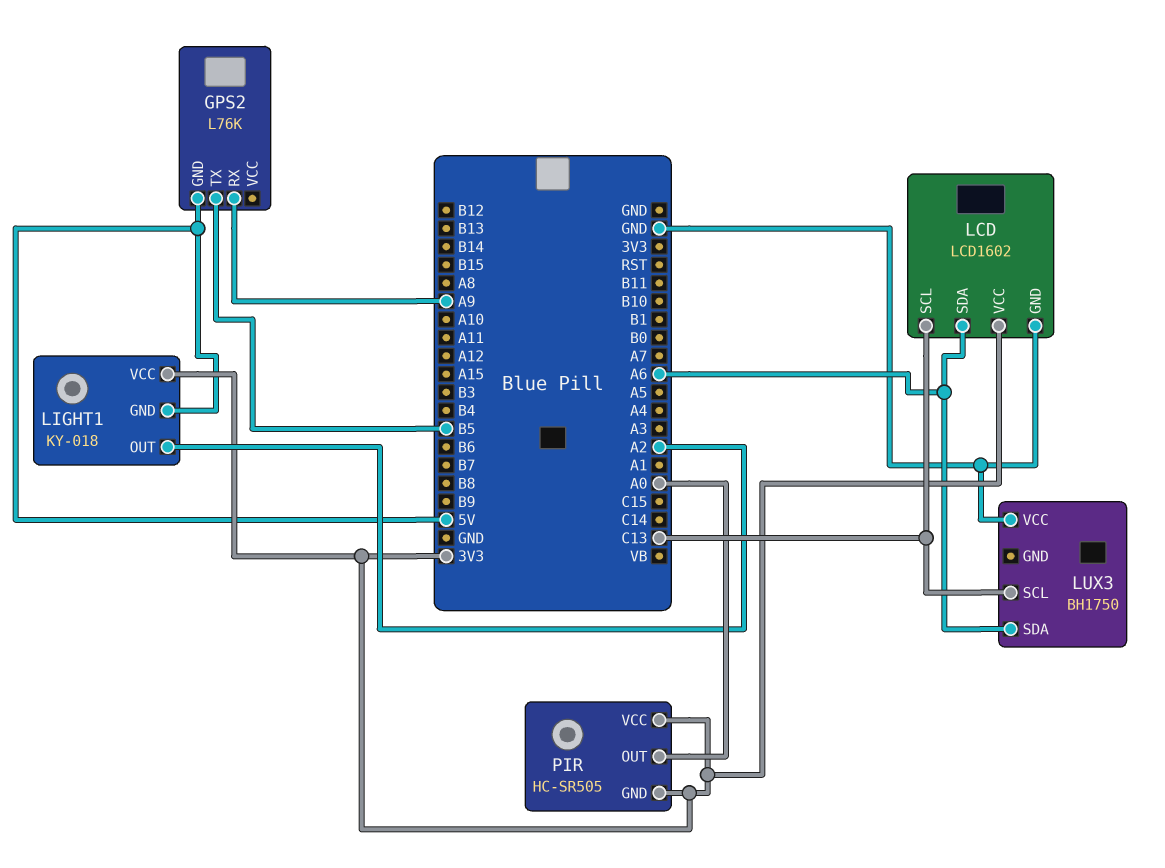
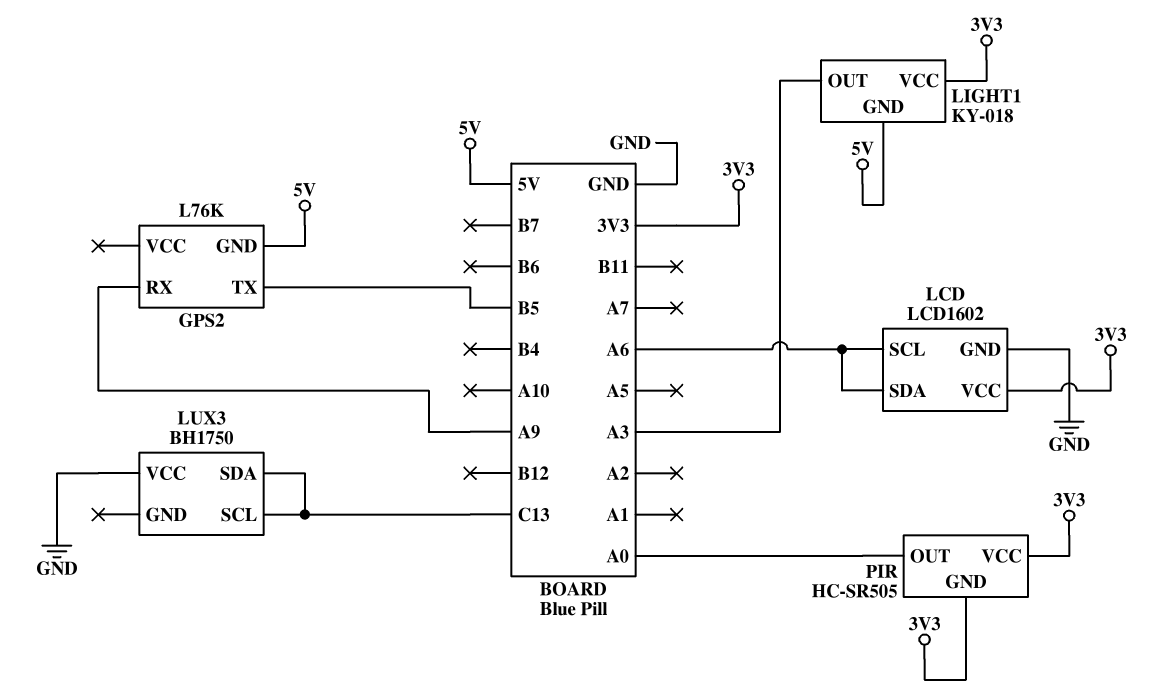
LCD pin SCL: C13 -> A6
LIGHT1 pin OUT: A2 -> A3
LUX3 pin SDA: A6 -> C13

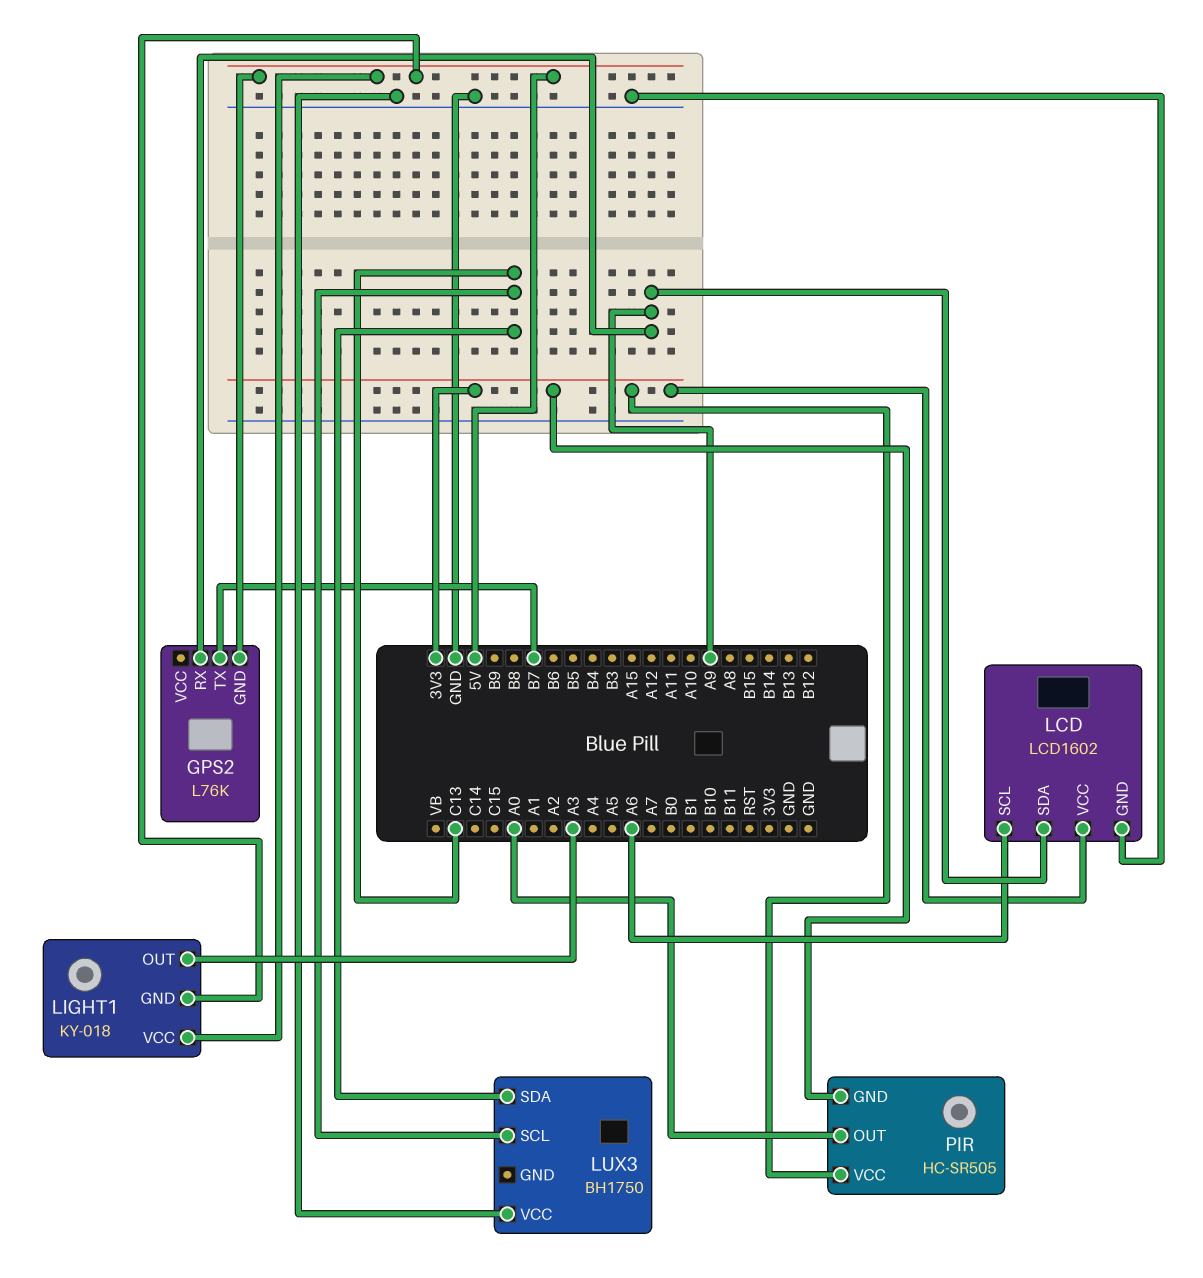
GPS2 pin TX: B5 -> B7
LCD pin SDA: A6 -> A9
LIGHT1 pin VCC: 3V3 -> 5V

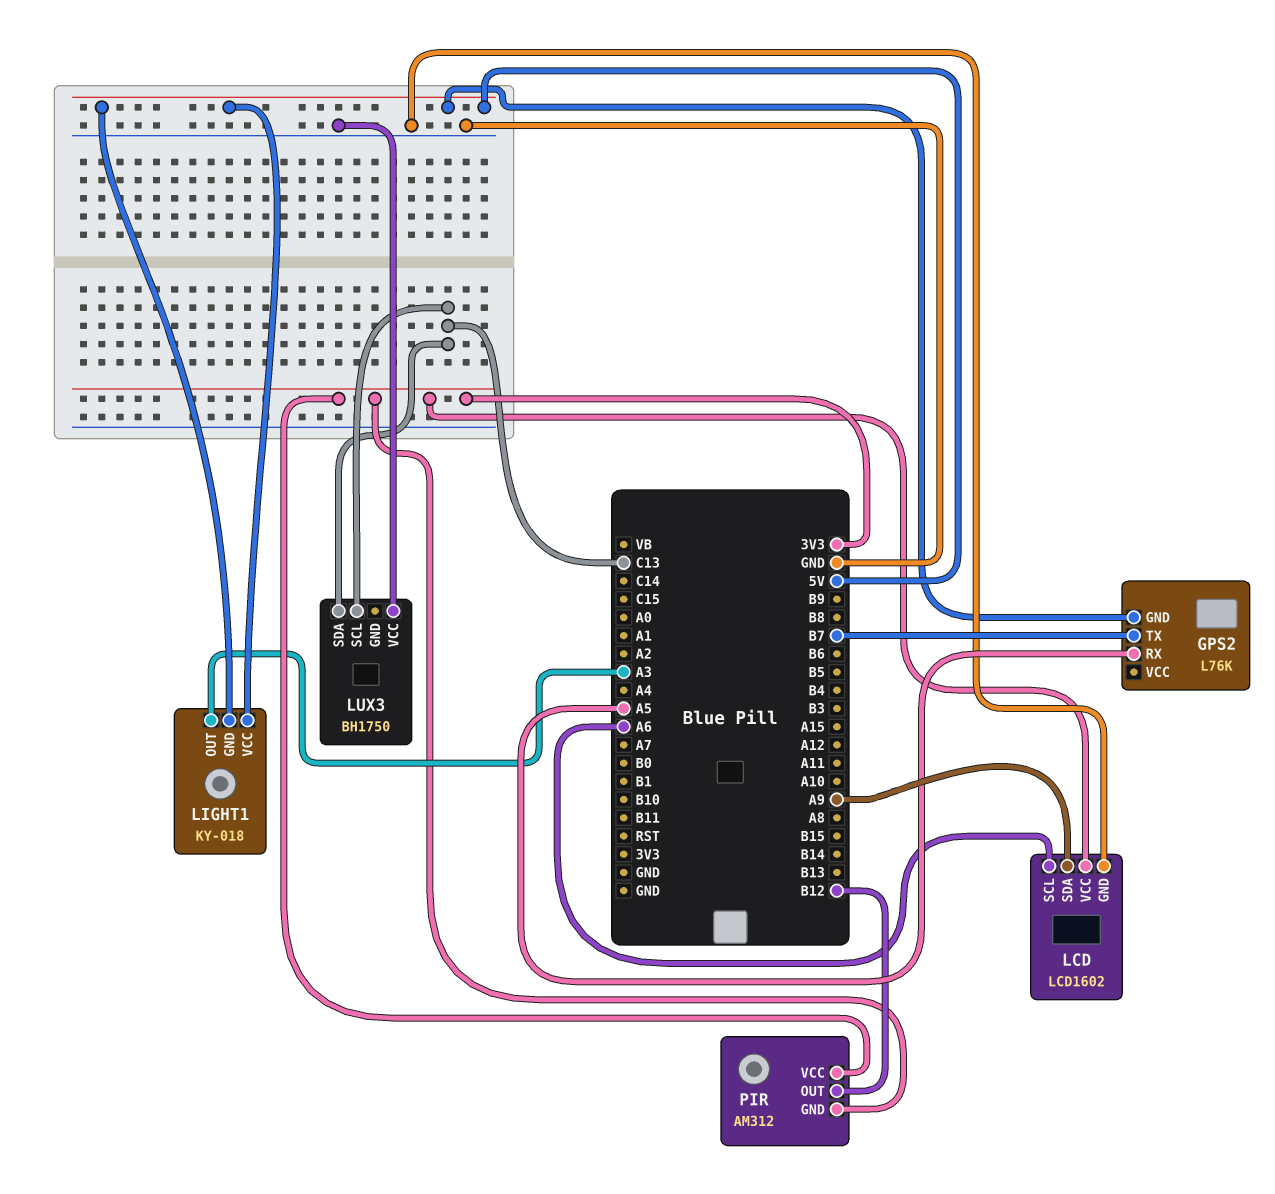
GPS2 pin RX: A9 -> A5
PIR: HC-SR505 -> AM312
PIR pin OUT: A0 -> B12

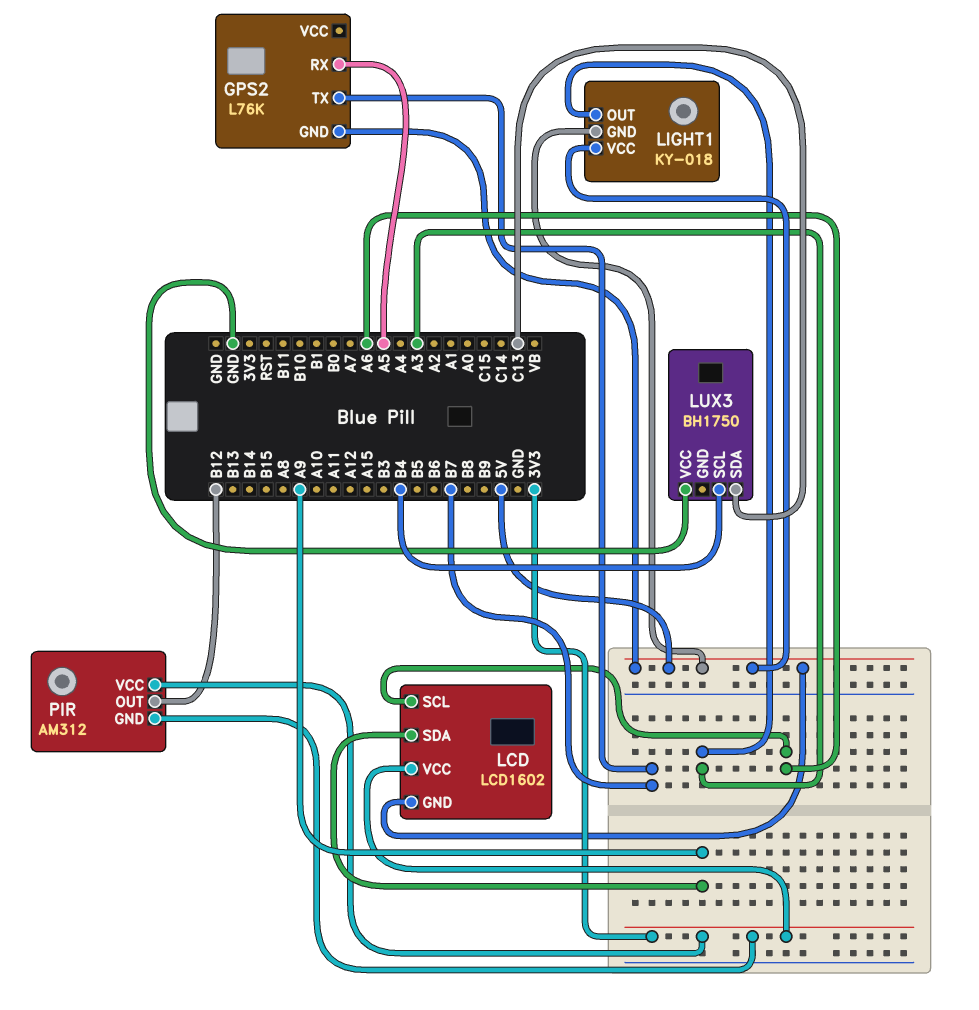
LCD pin GND: GND -> 5V
LUX3 pin SCL: C13 -> B4

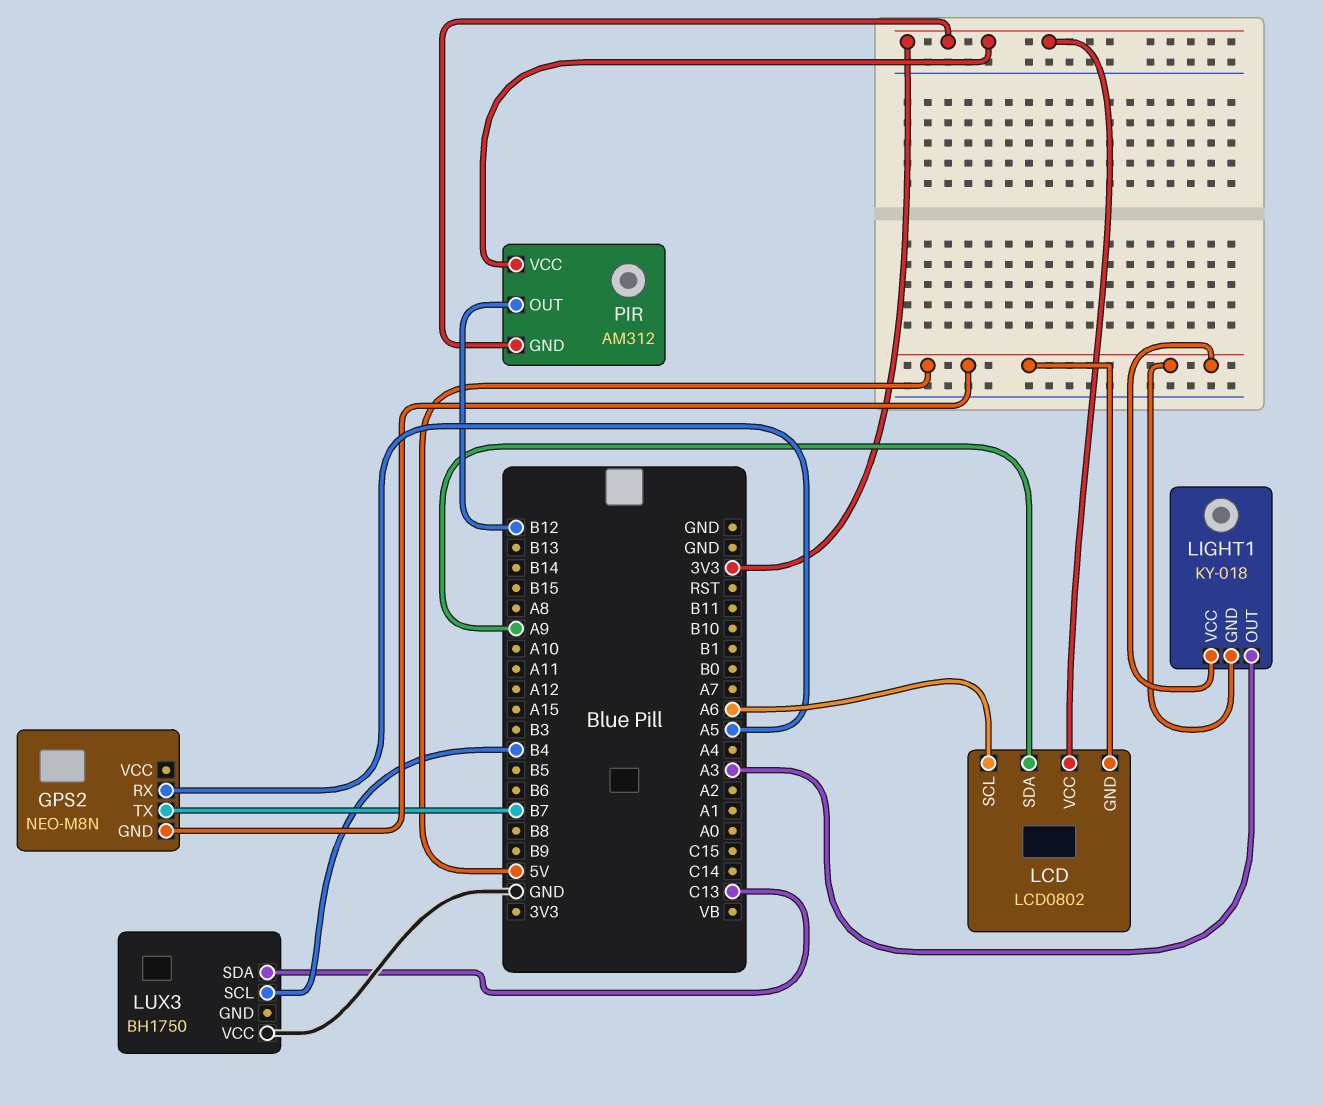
GPS2: L76K -> NEO-M8N
LCD: LCD1602 -> LCD0802

